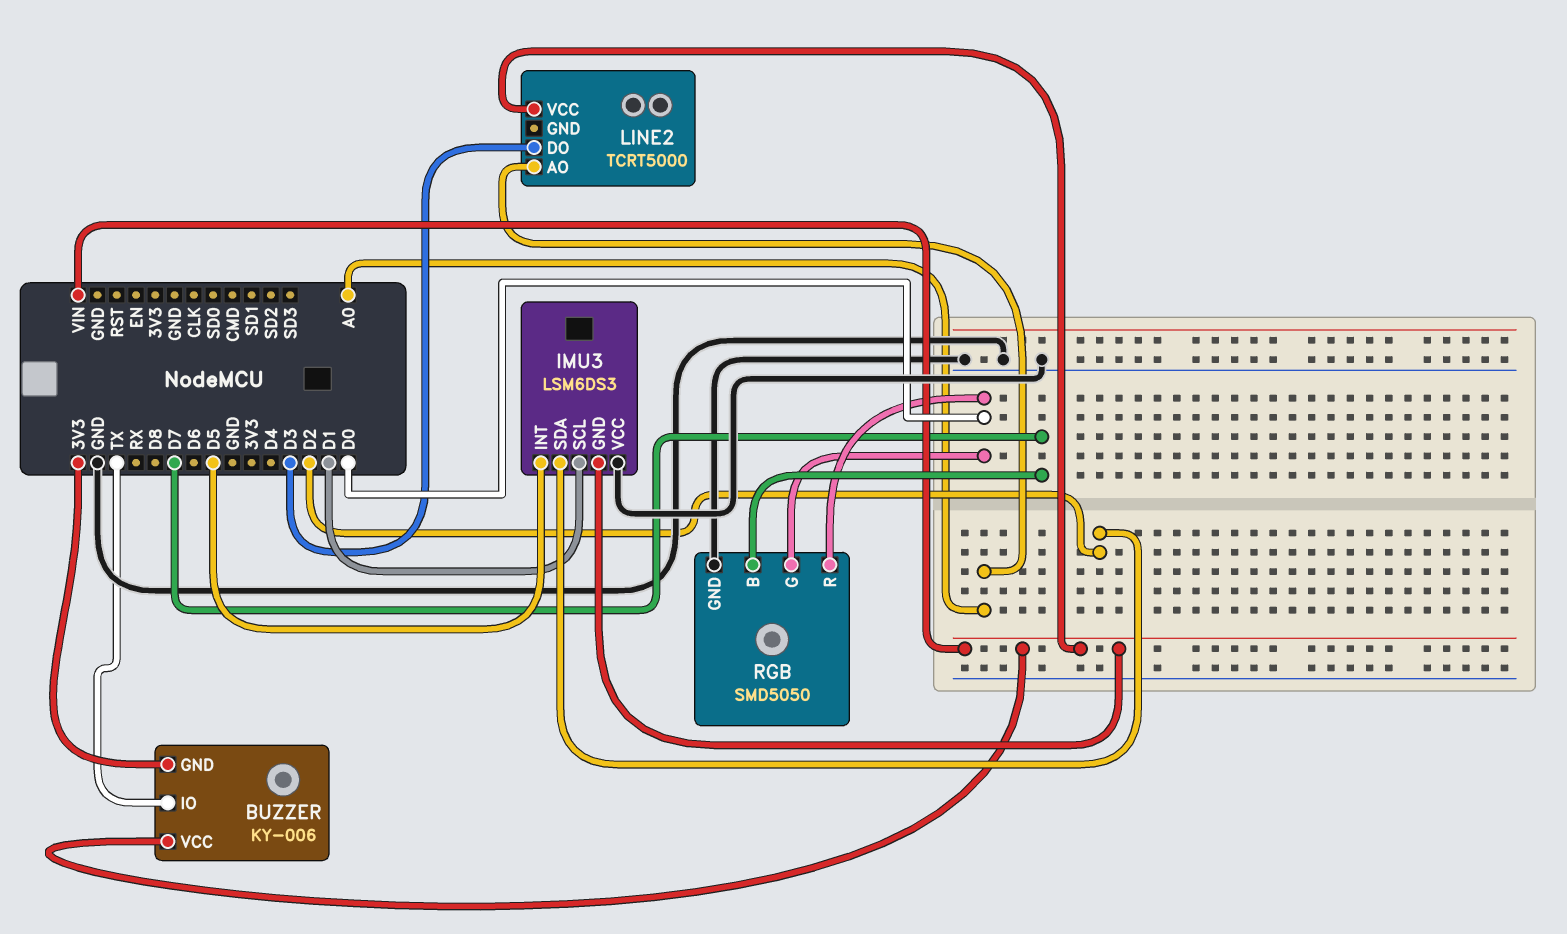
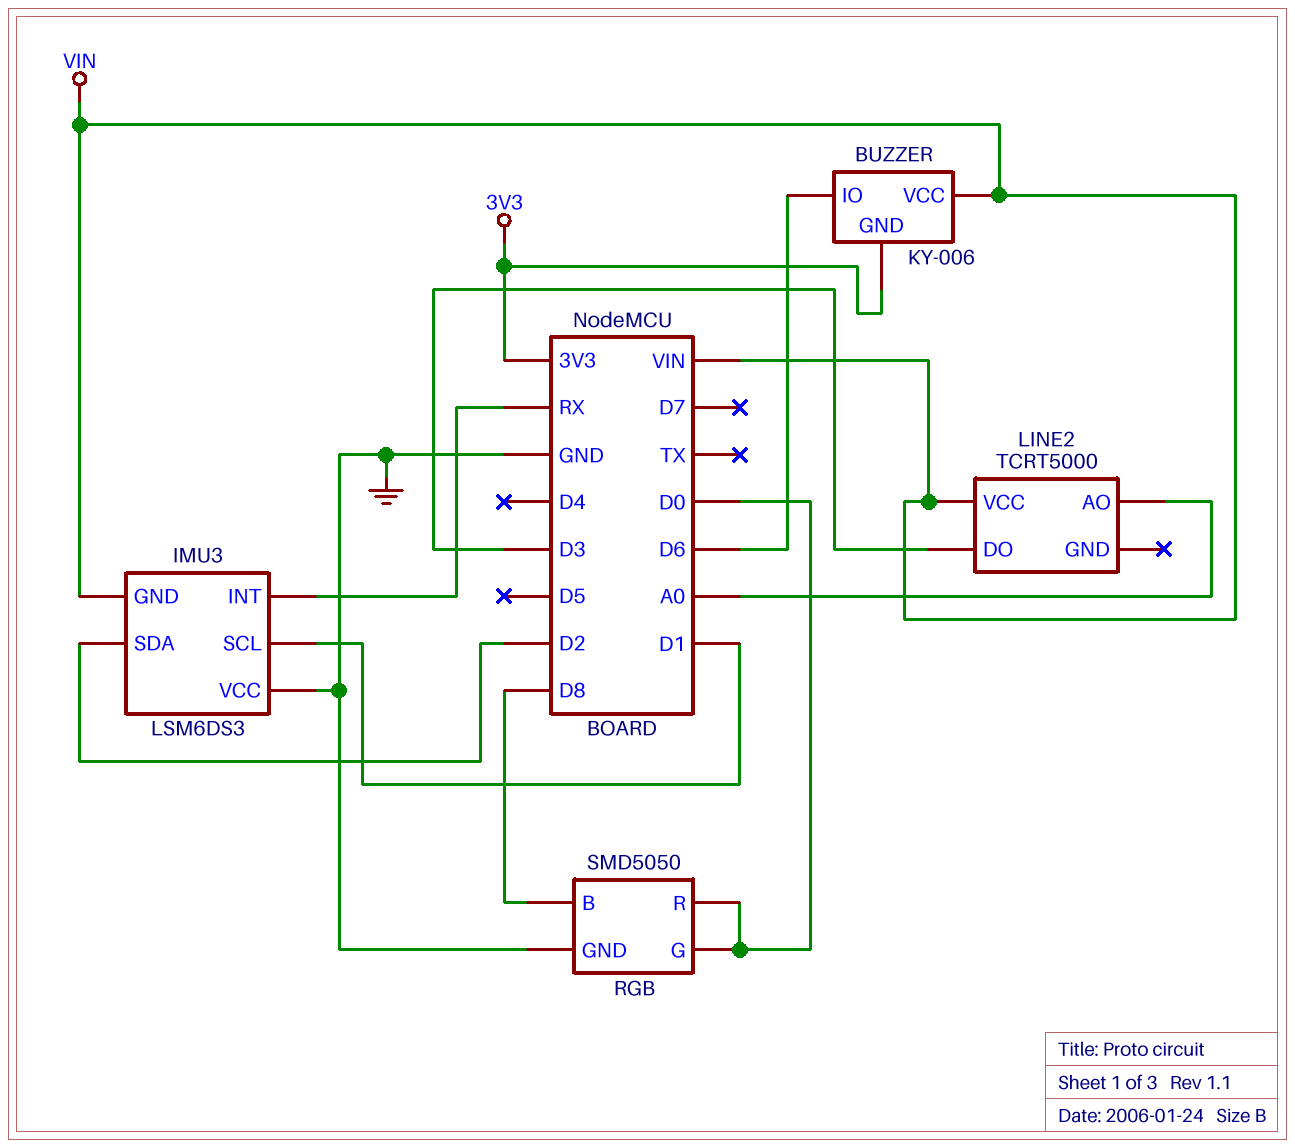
BUZZER pin IO: TX -> D6
IMU3 pin INT: D5 -> RX
RGB pin B: D7 -> D8

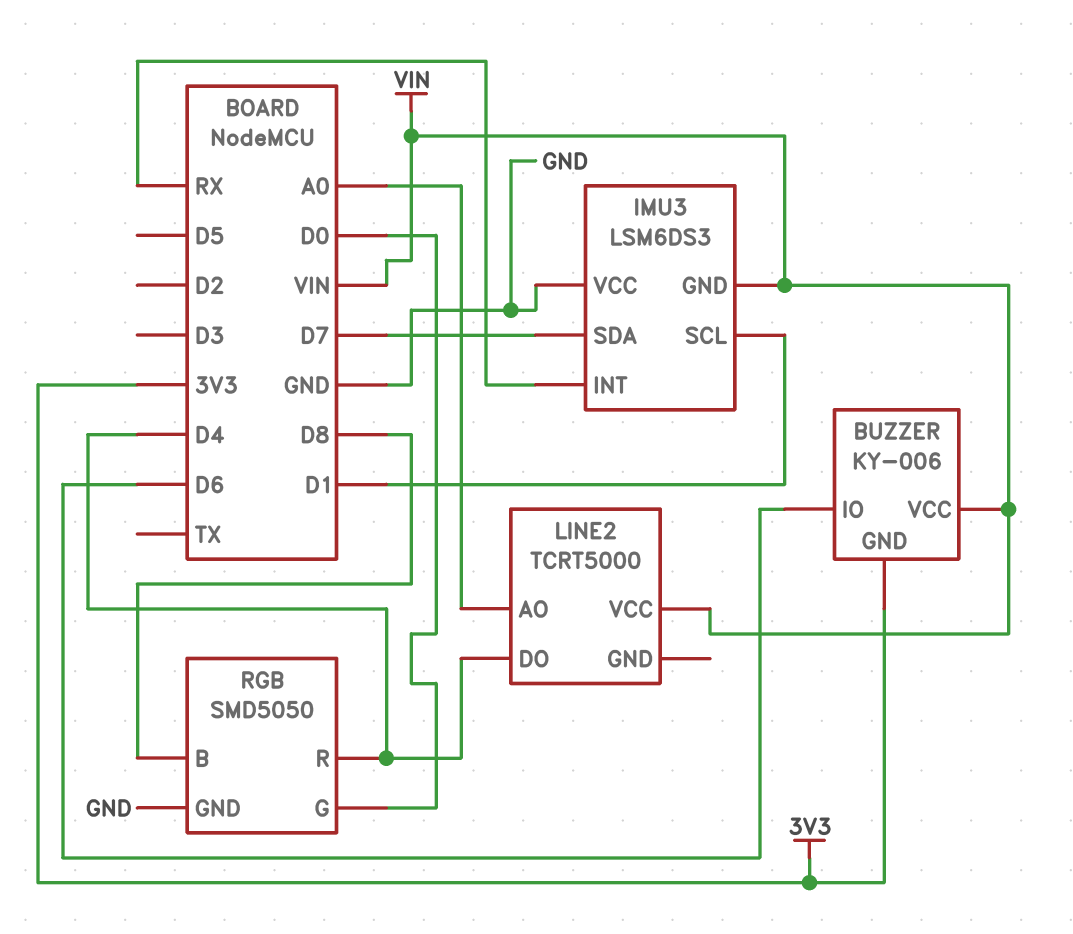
IMU3 pin SDA: D2 -> D7
LINE2 pin DO: D3 -> D4
RGB pin R: D0 -> D4

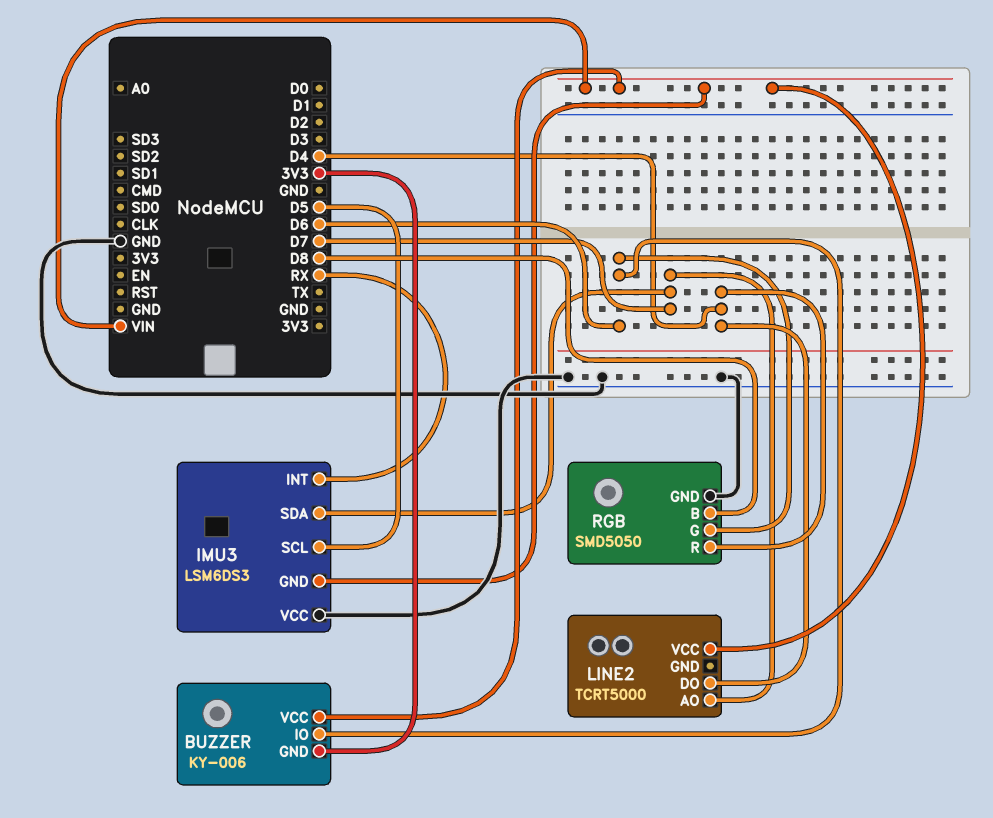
IMU3 pin SCL: D1 -> D5
LINE2 pin AO: A0 -> D7
RGB pin G: D0 -> D6

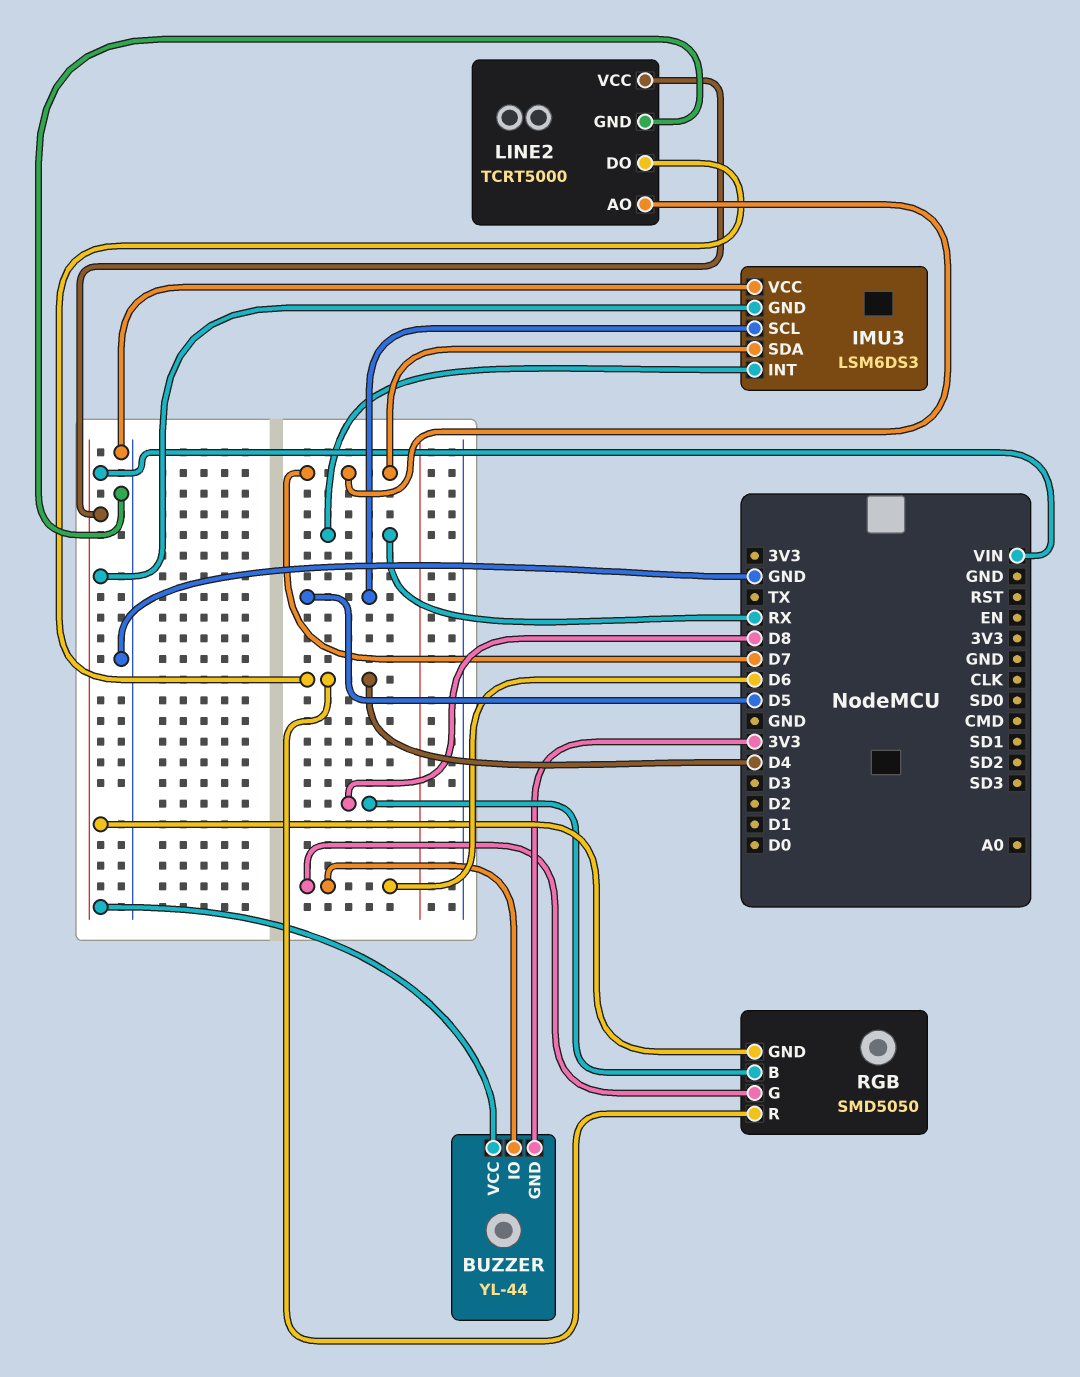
BUZZER: KY-006 -> YL-44
LINE2 pin GND: none -> GND
RGB pin GND: GND -> VIN

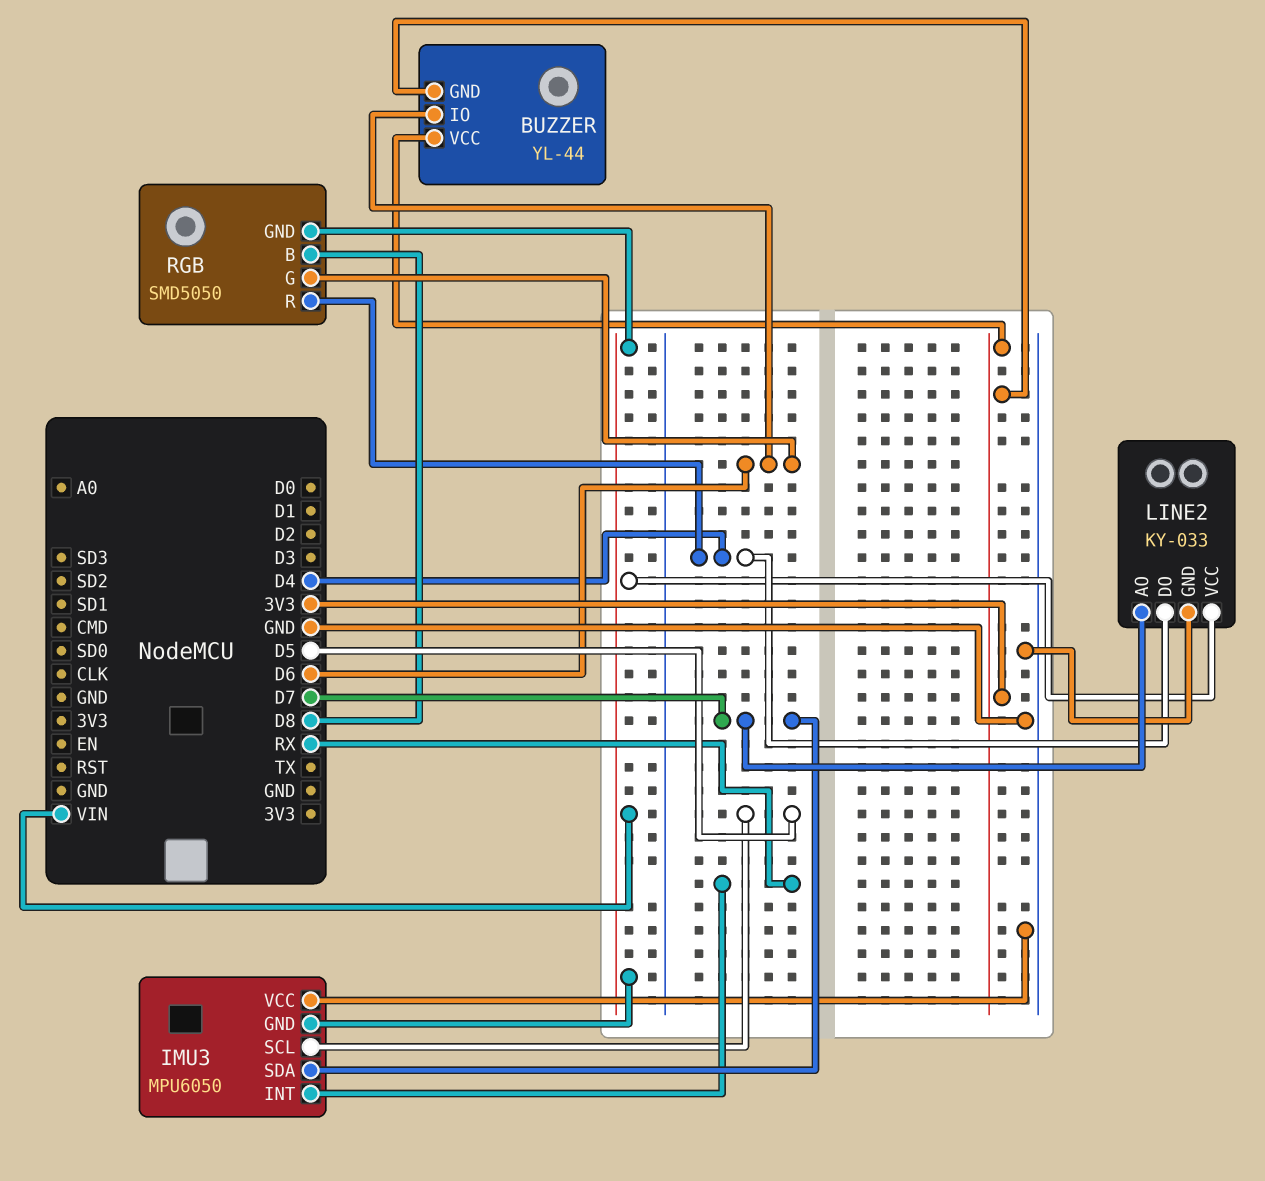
BUZZER pin VCC: VIN -> 3V3
IMU3: LSM6DS3 -> MPU6050
LINE2: TCRT5000 -> KY-033

